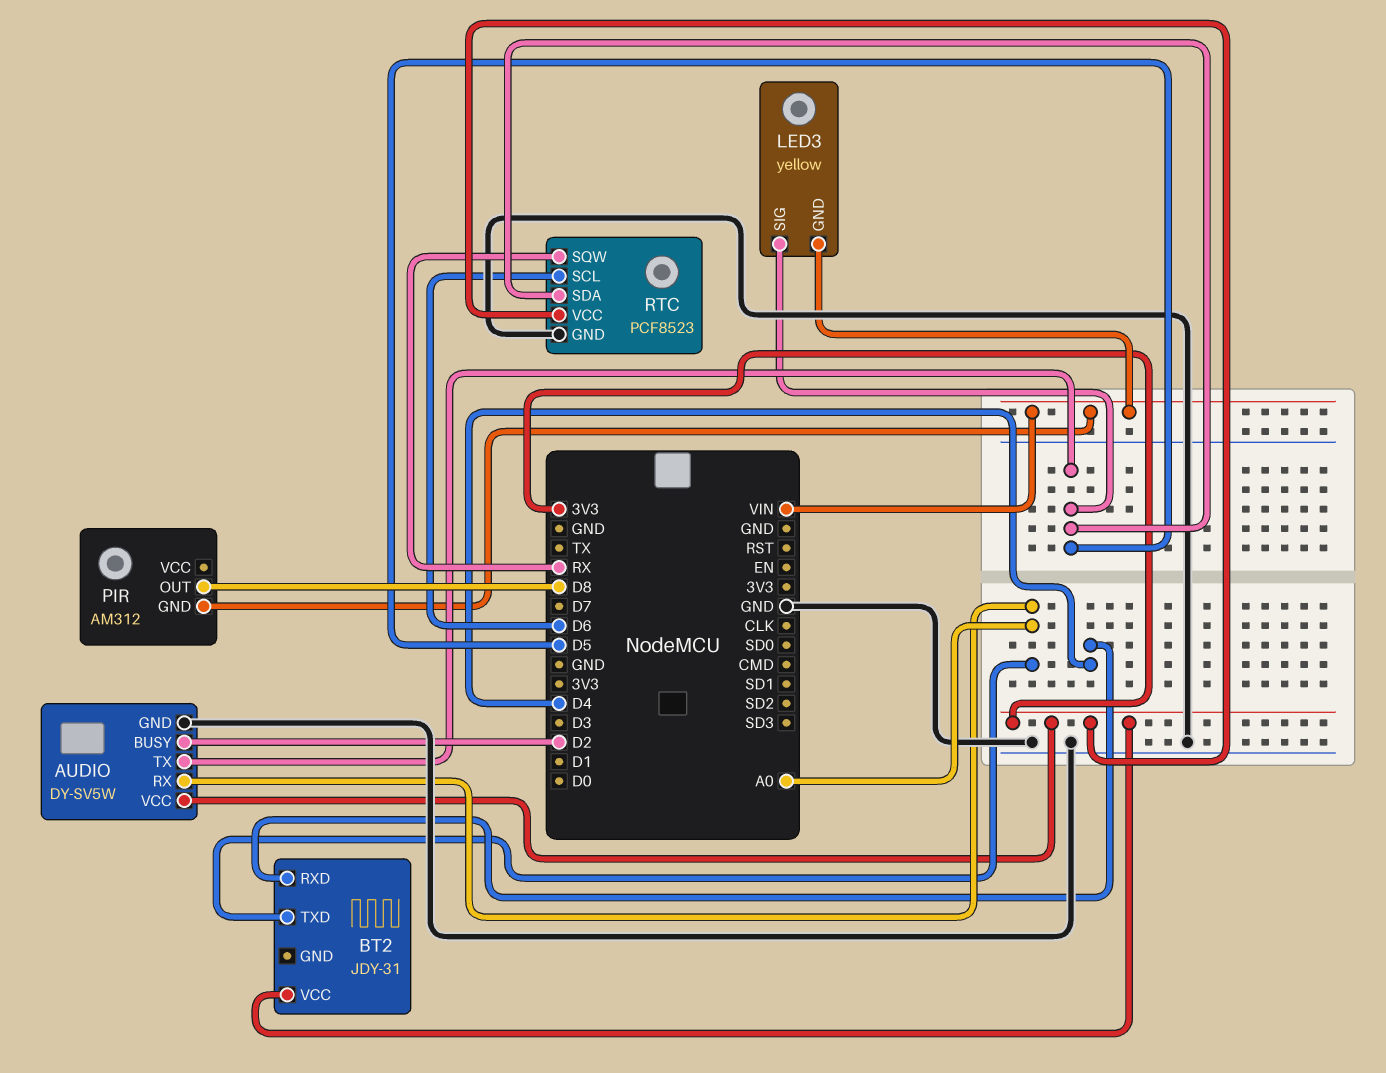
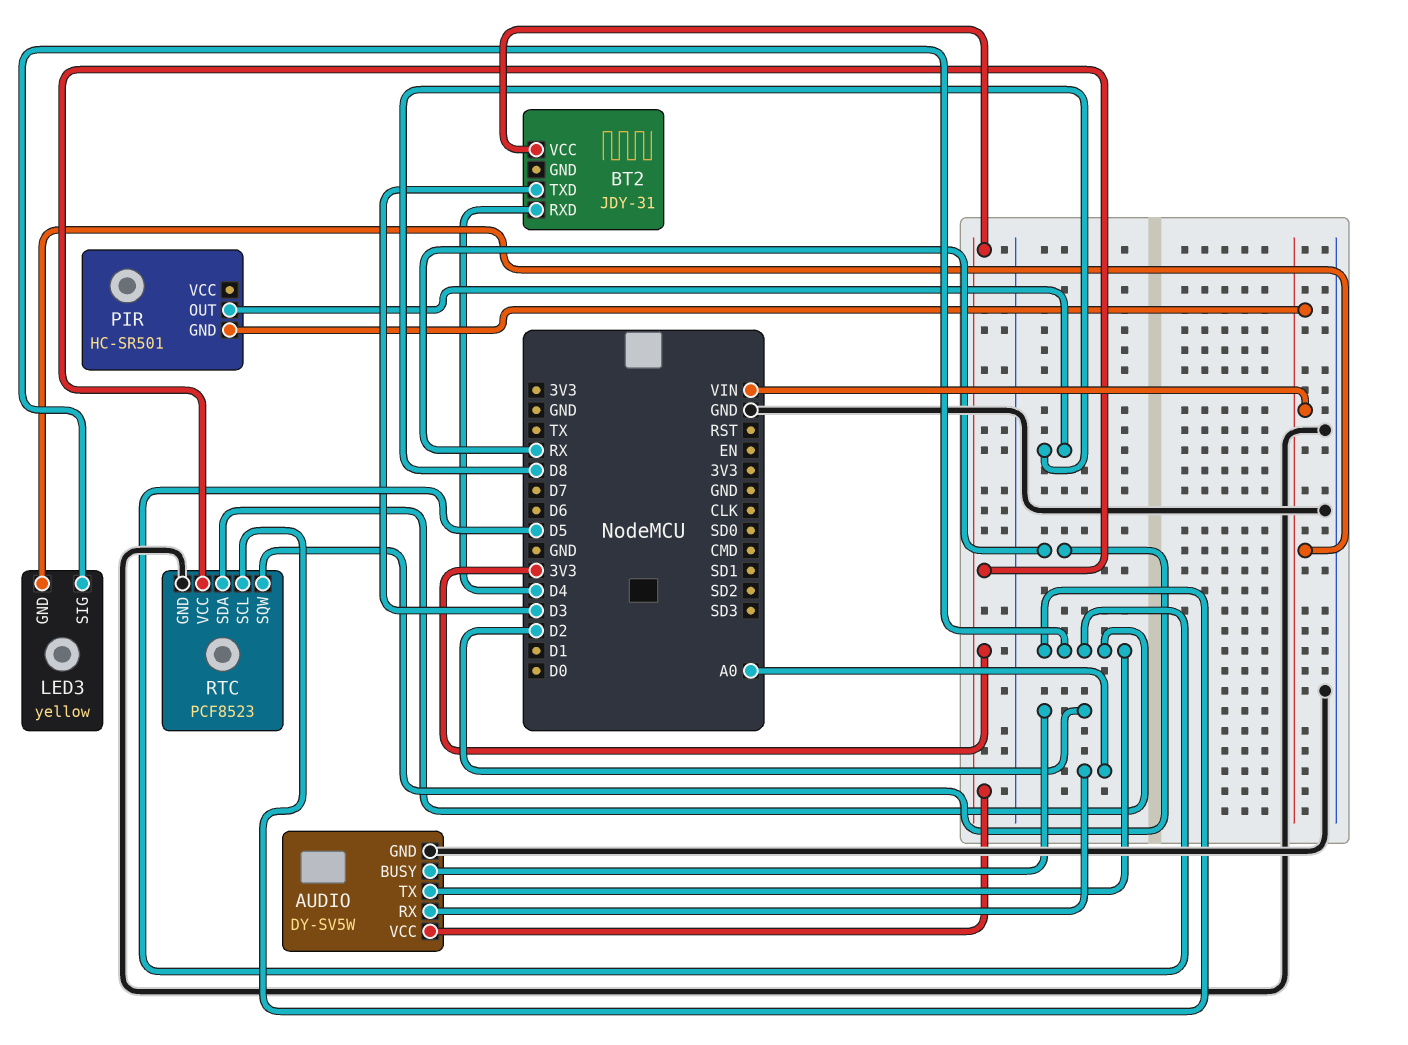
BT2 pin TXD: A0 -> D3
PIR: AM312 -> HC-SR501
RTC pin SCL: D6 -> D5

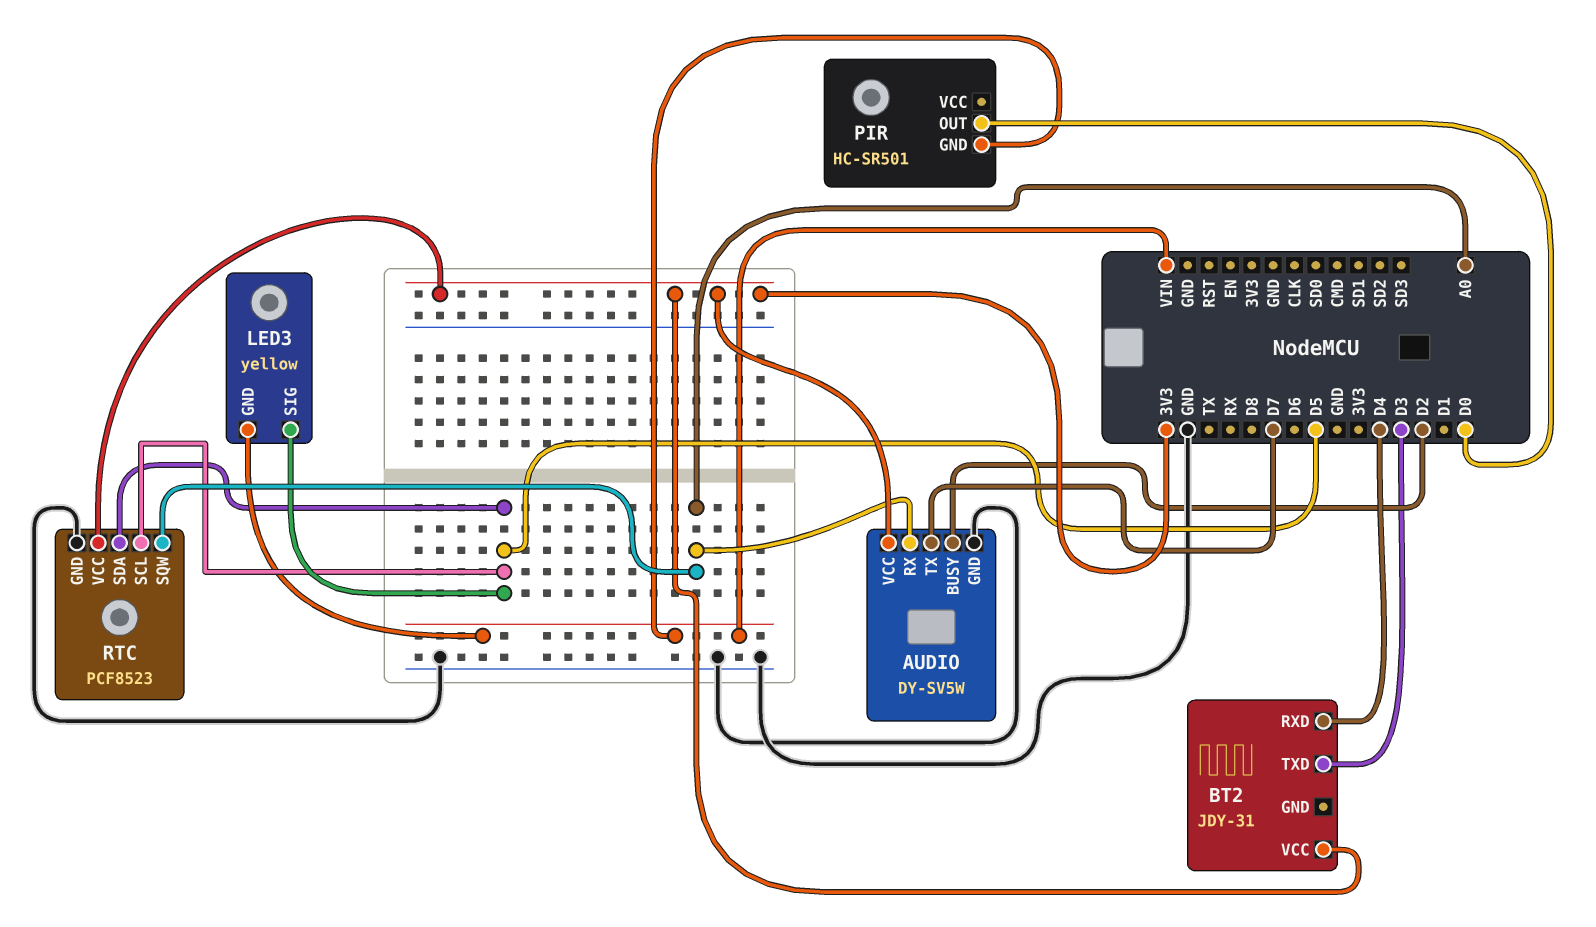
AUDIO pin TX: D5 -> D7
PIR pin OUT: D8 -> D0
RTC pin SQW: RX -> A0

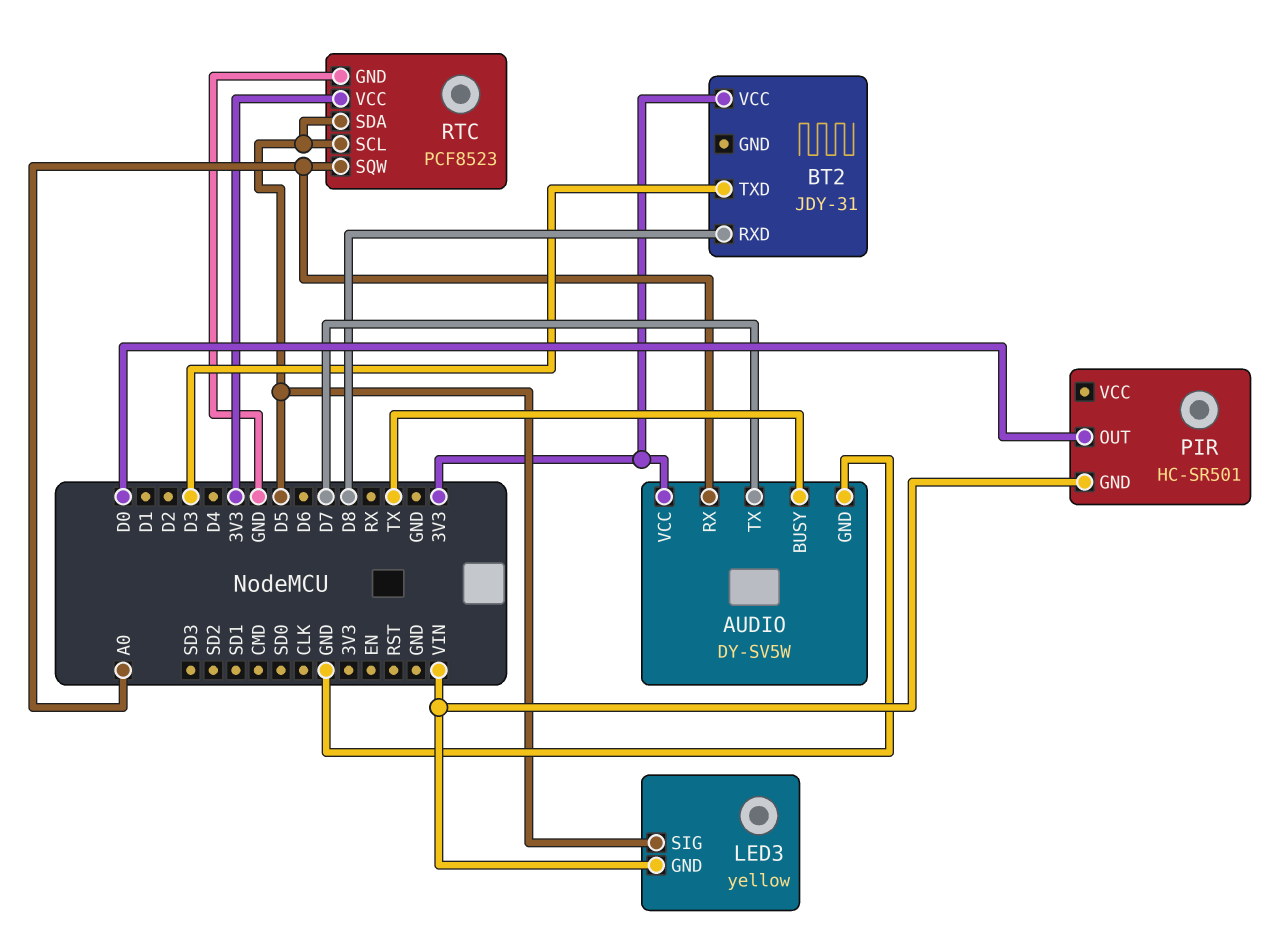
AUDIO pin BUSY: D2 -> TX
BT2 pin RXD: D4 -> D8

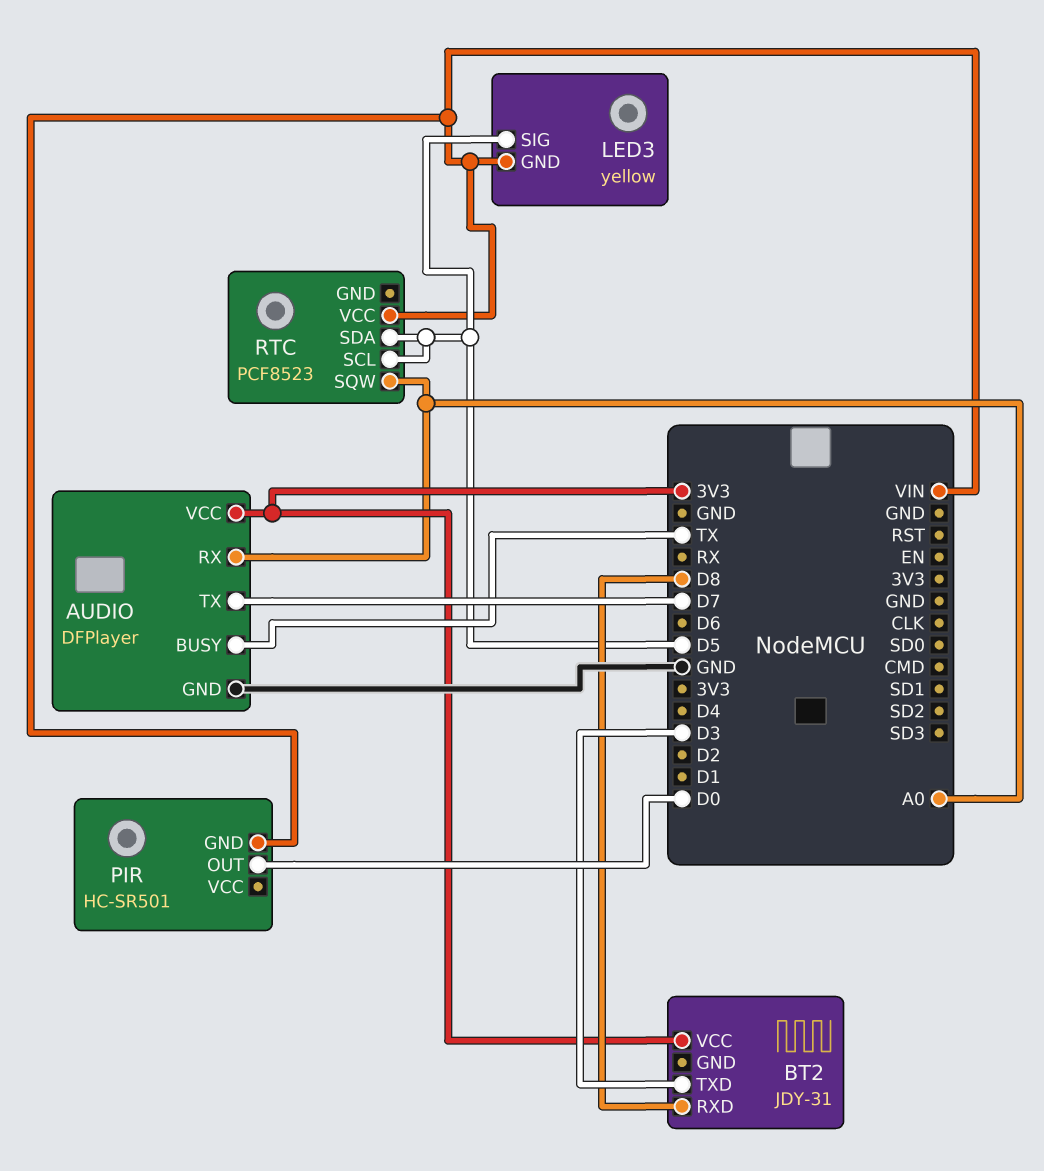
AUDIO: DY-SV5W -> DFPlayer
RTC pin GND: GND -> none
RTC pin VCC: 3V3 -> VIN

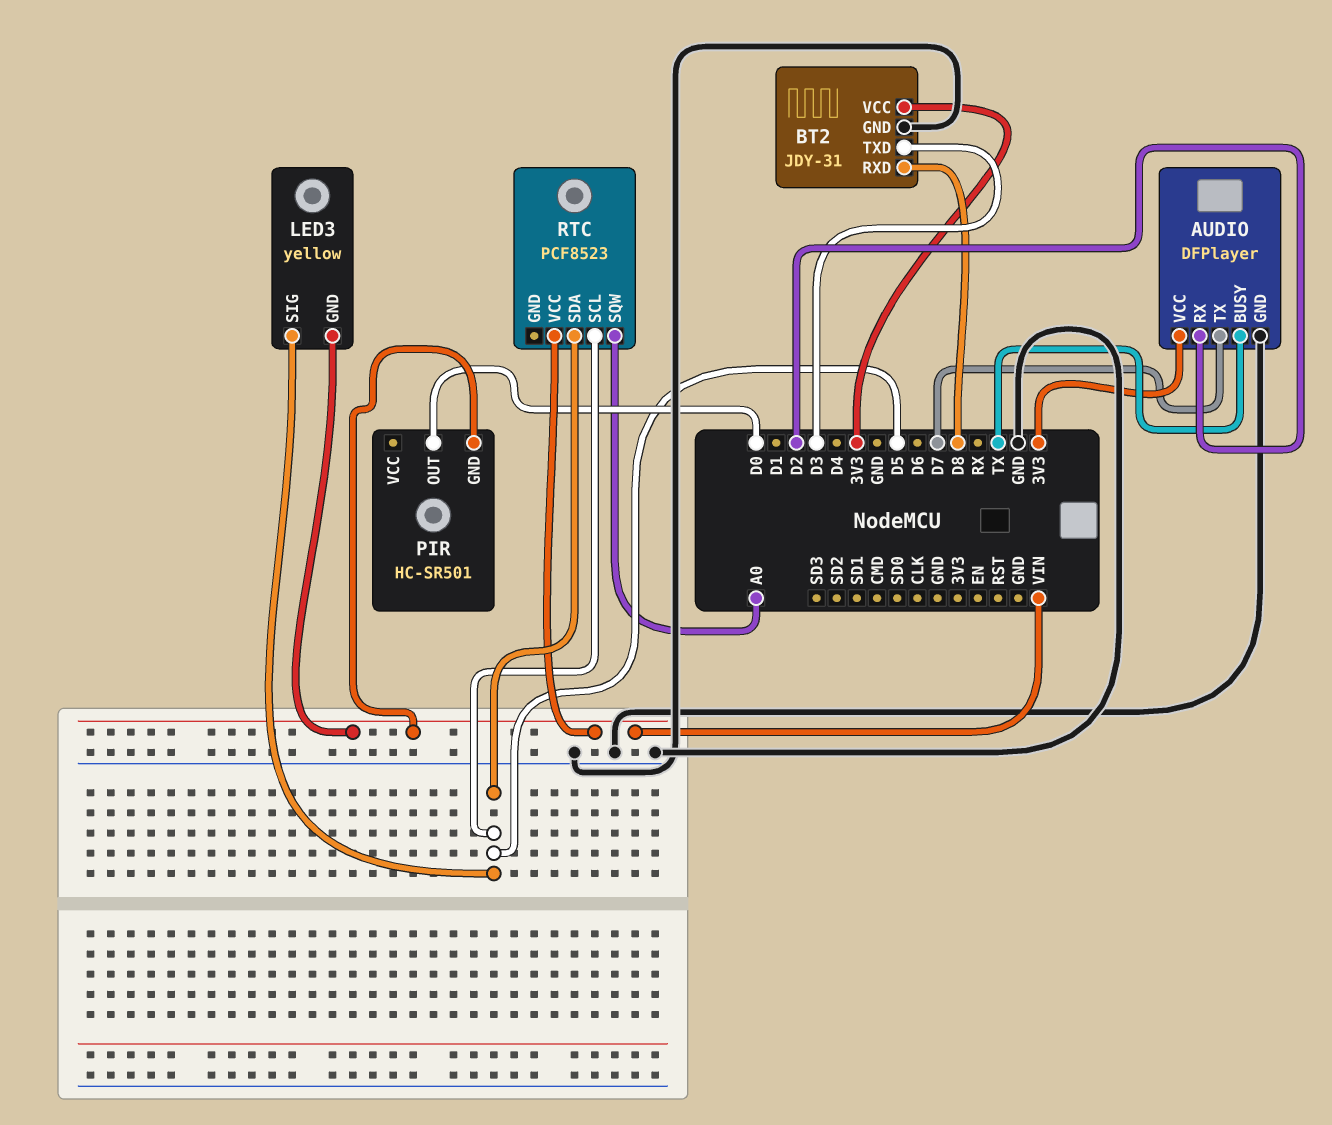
AUDIO pin RX: A0 -> D2
BT2 pin GND: none -> GND

